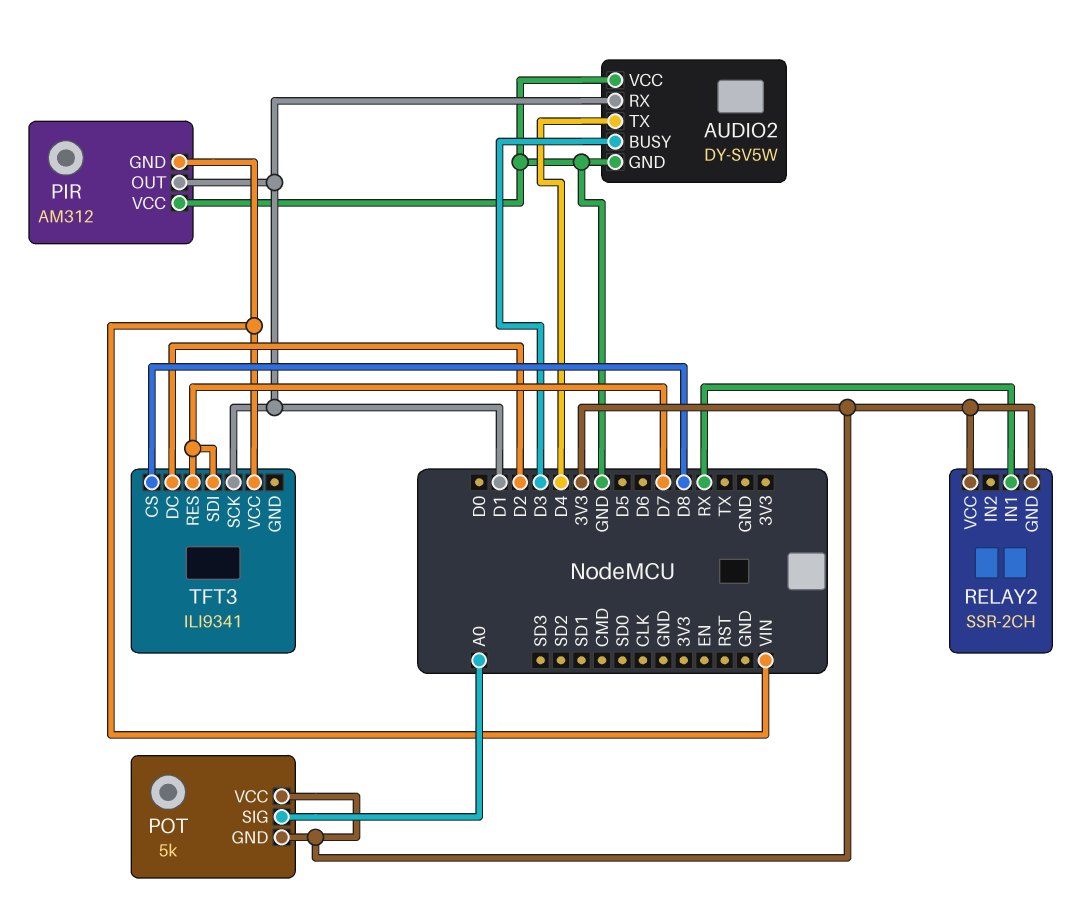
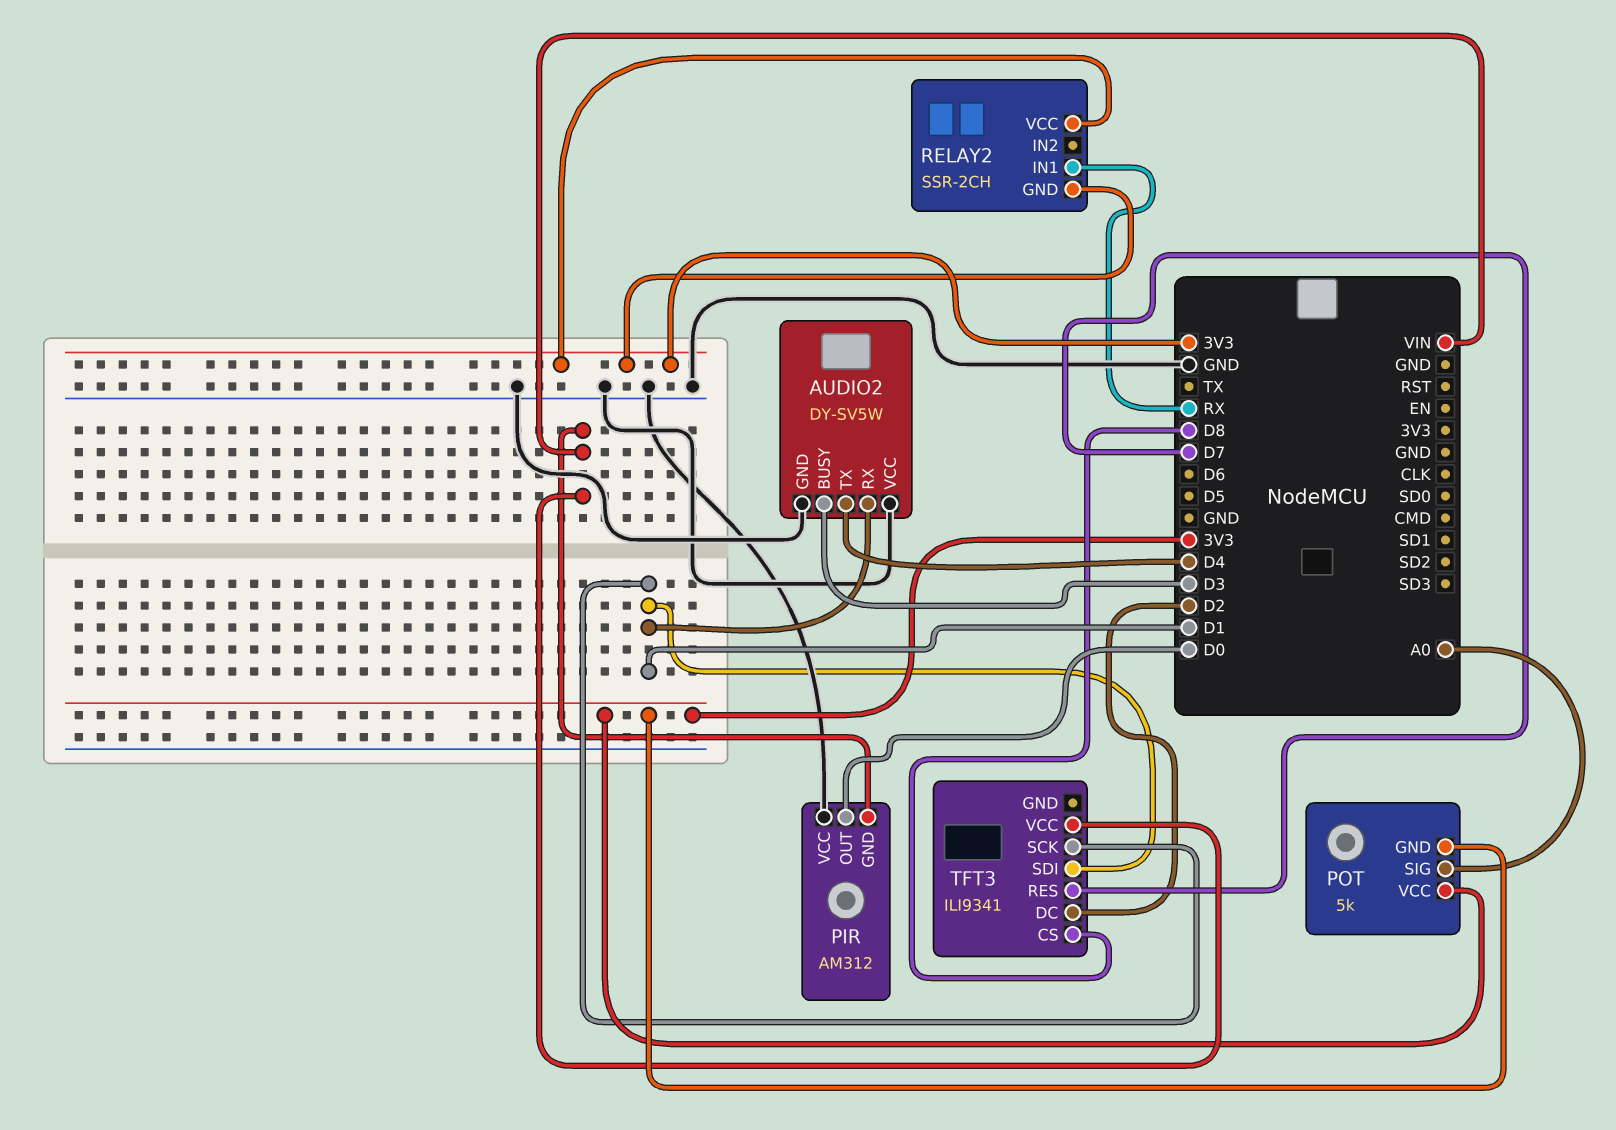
PIR pin OUT: D1 -> D0
TFT3 pin SDI: D7 -> D1

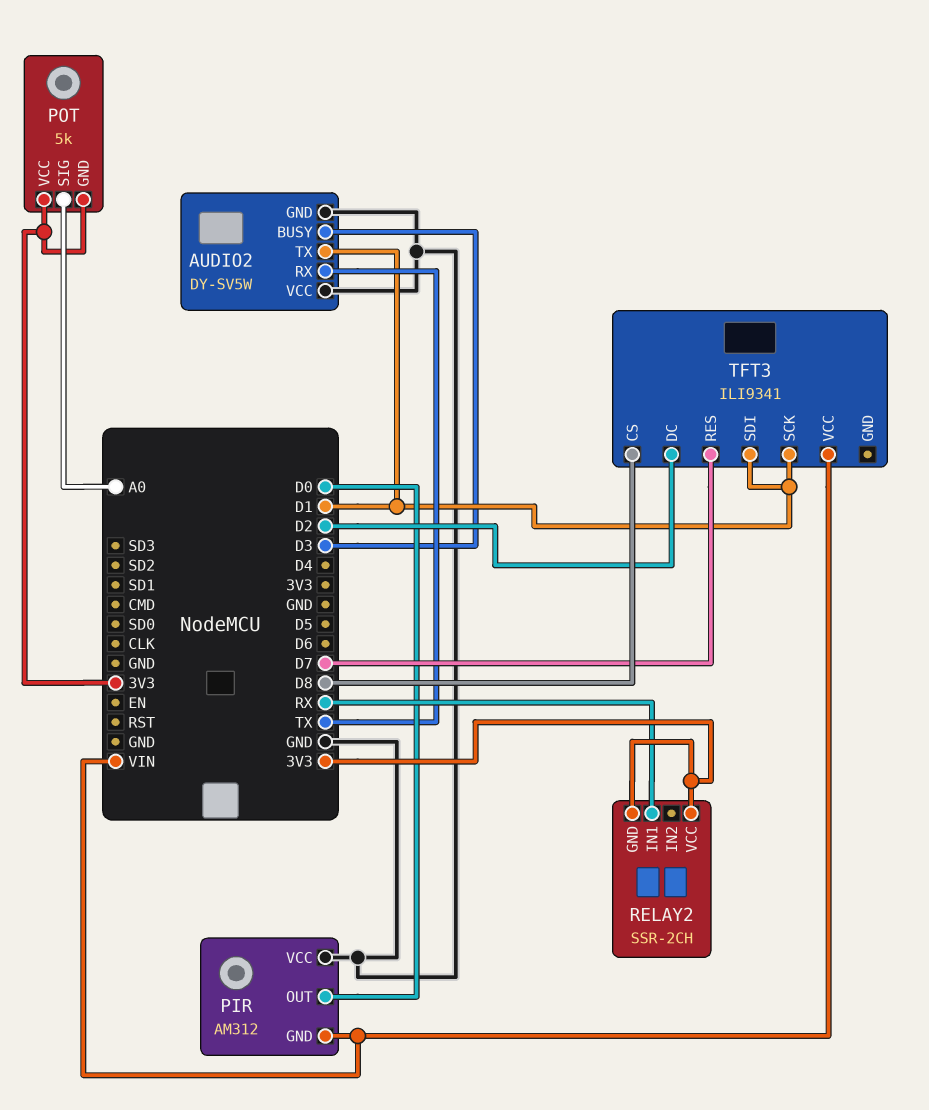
AUDIO2 pin RX: D1 -> TX
AUDIO2 pin TX: D4 -> D1

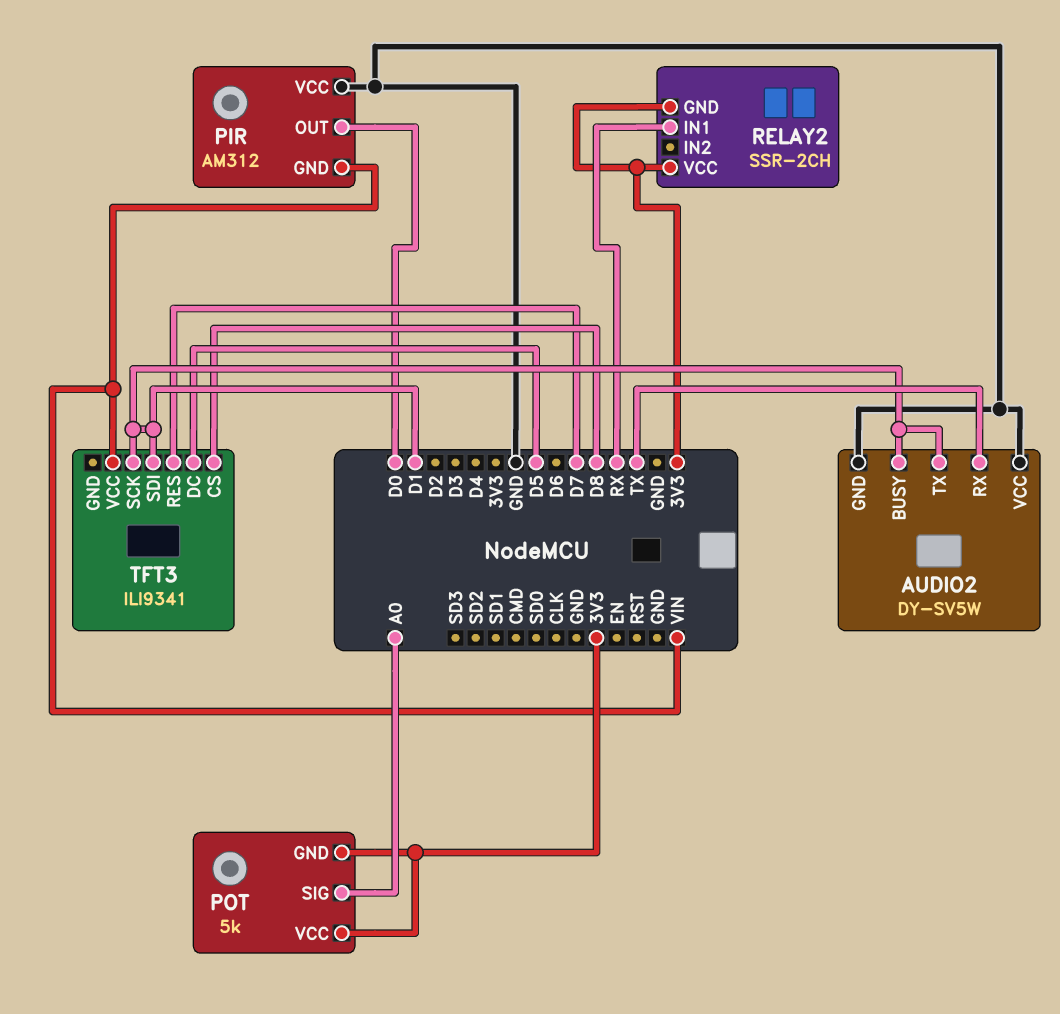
AUDIO2 pin BUSY: D3 -> D1
TFT3 pin DC: D2 -> D5

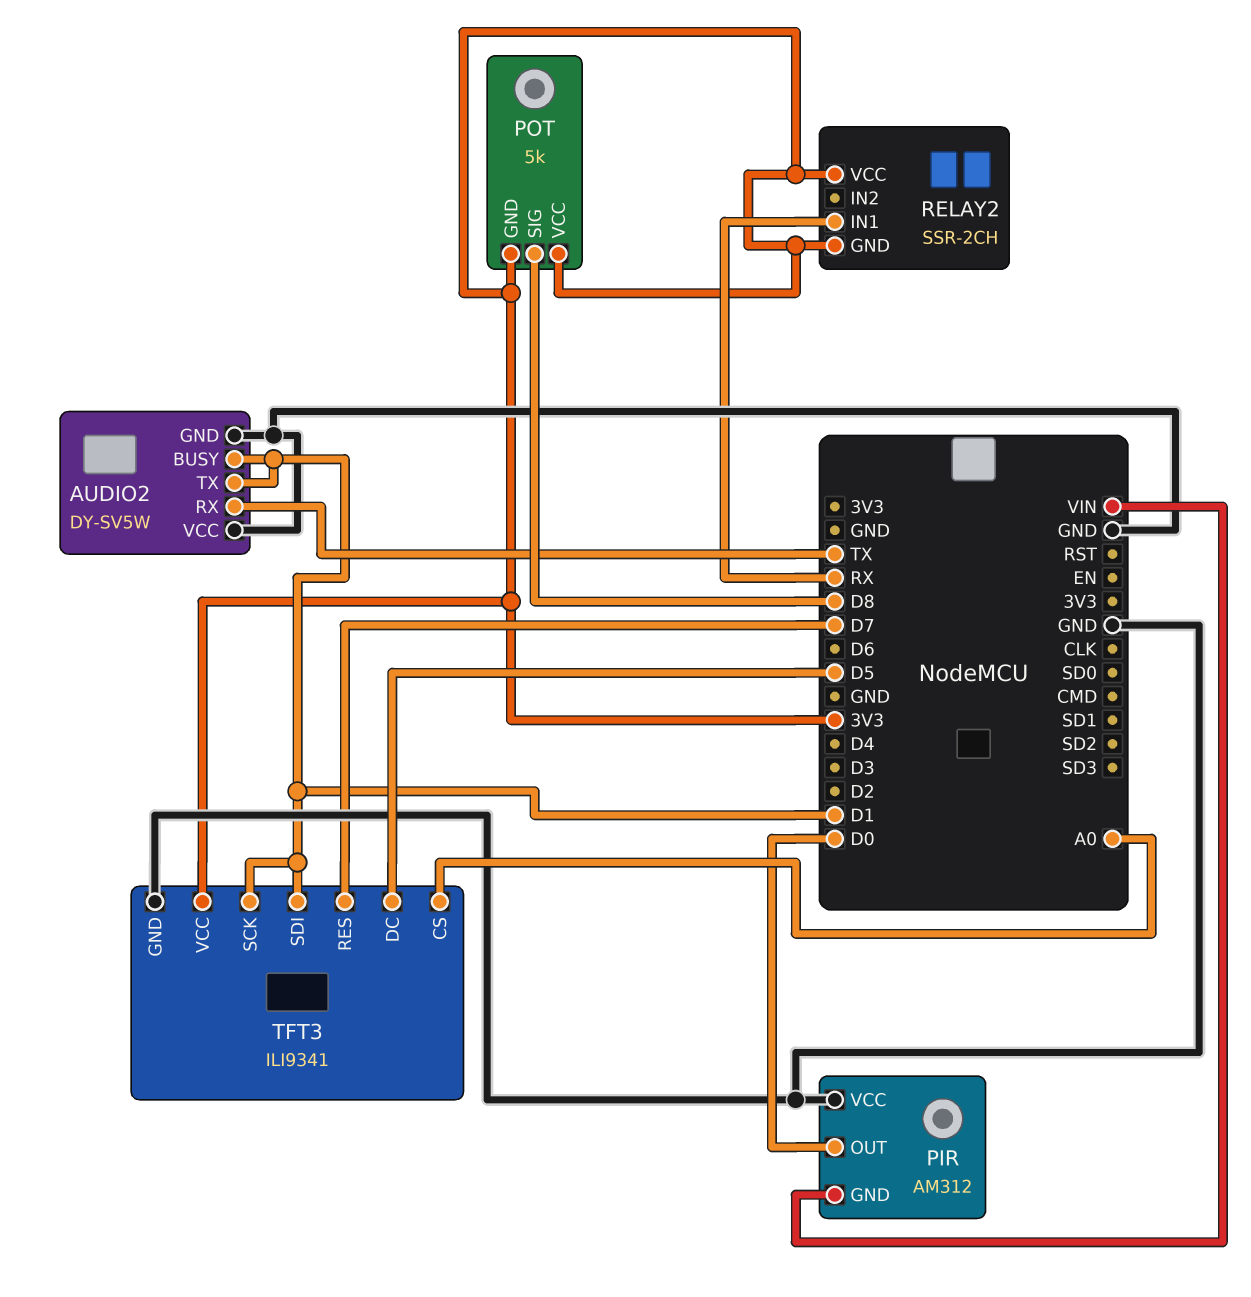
POT pin SIG: A0 -> D8
TFT3 pin CS: D8 -> A0
TFT3 pin GND: none -> GND
TFT3 pin VCC: VIN -> 3V3

